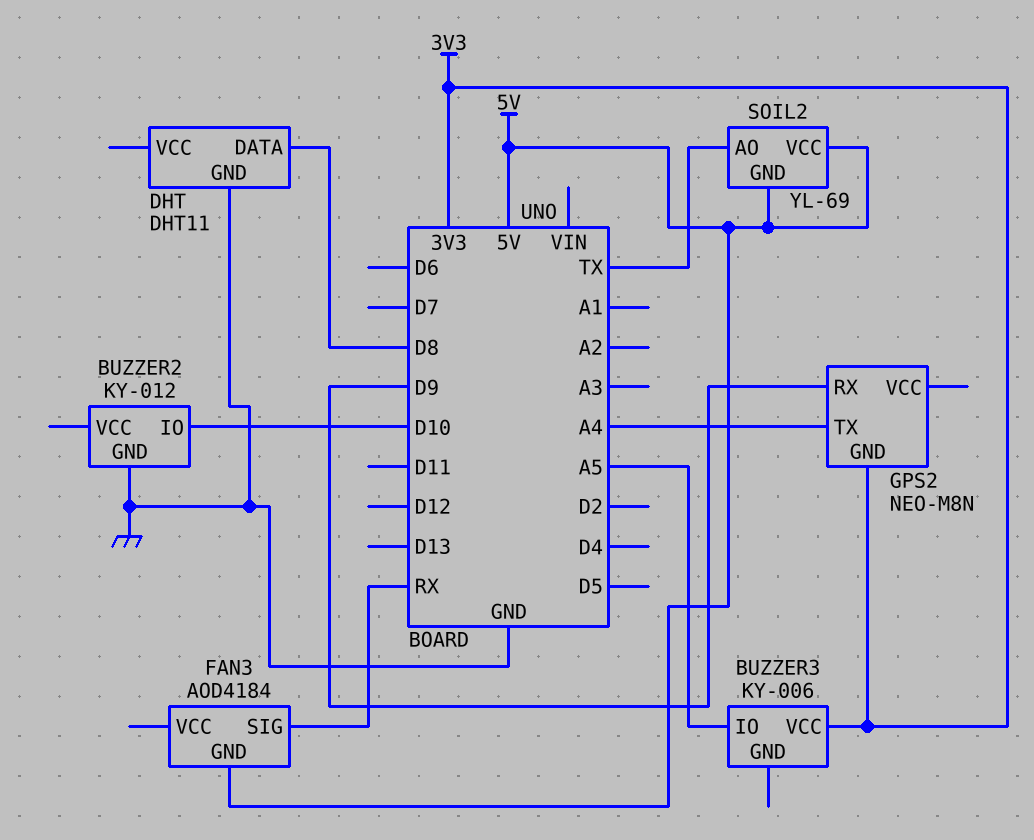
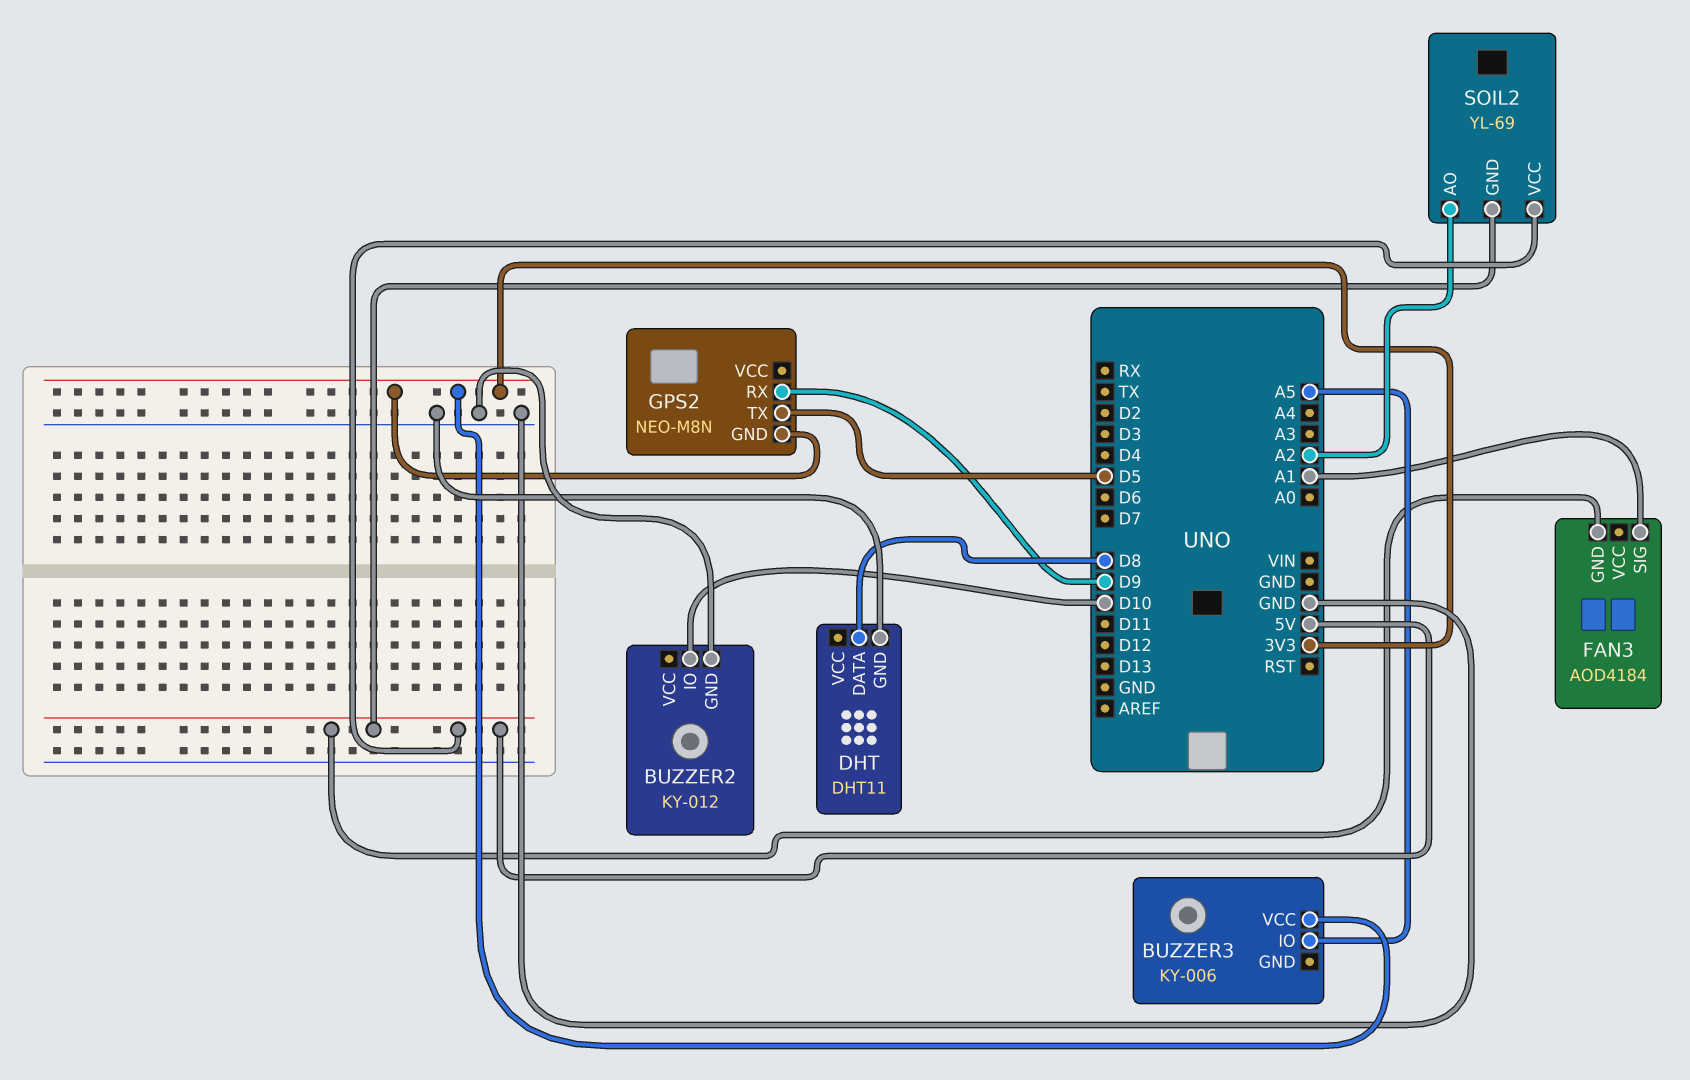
FAN3 pin SIG: RX -> A1
GPS2 pin TX: A4 -> D5
SOIL2 pin AO: TX -> A2

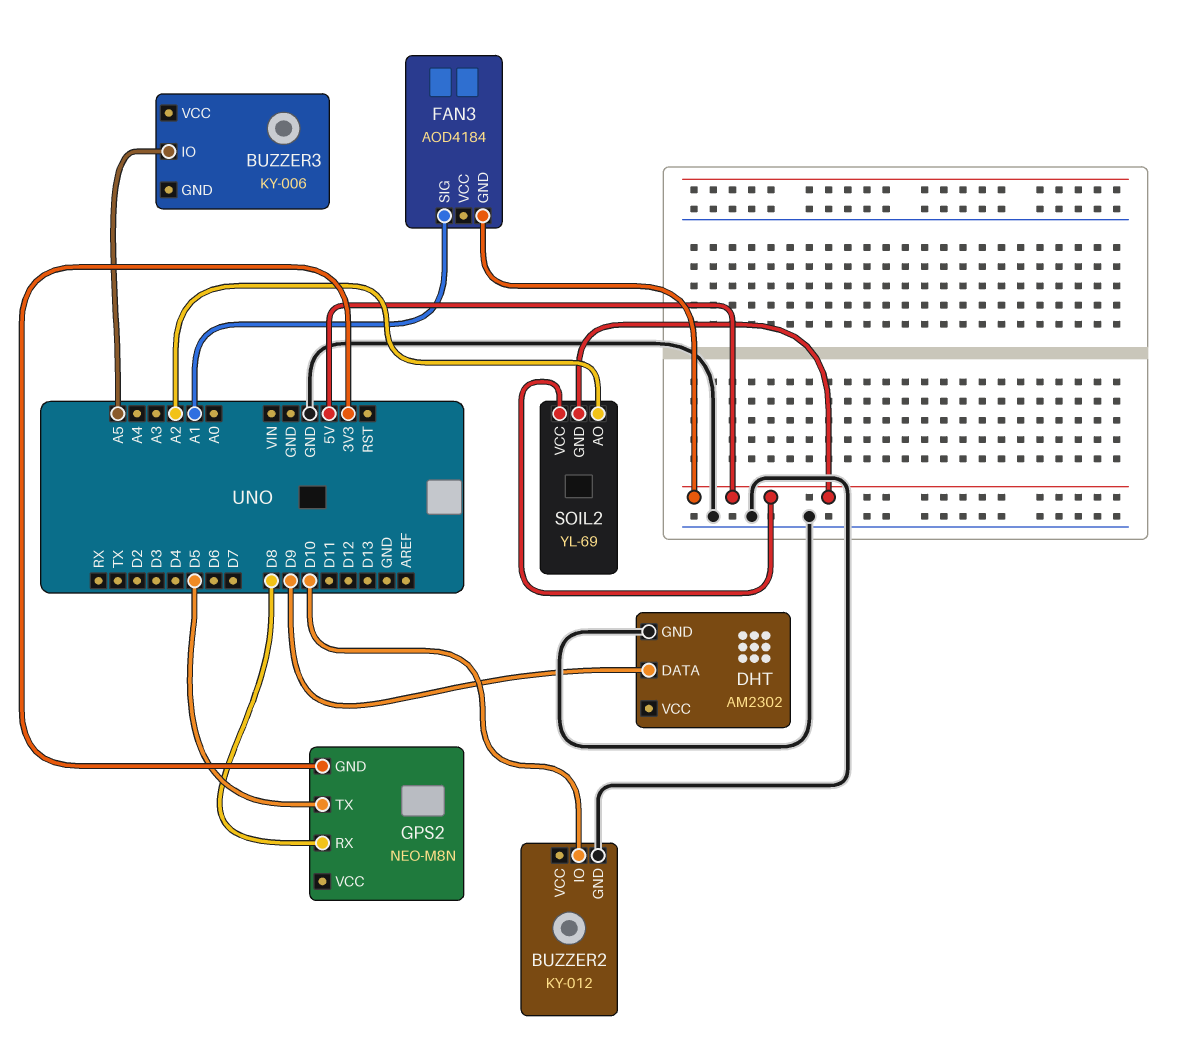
BUZZER3 pin VCC: 3V3 -> none
DHT: DHT11 -> AM2302
DHT pin DATA: D8 -> D9
GPS2 pin RX: D9 -> D8

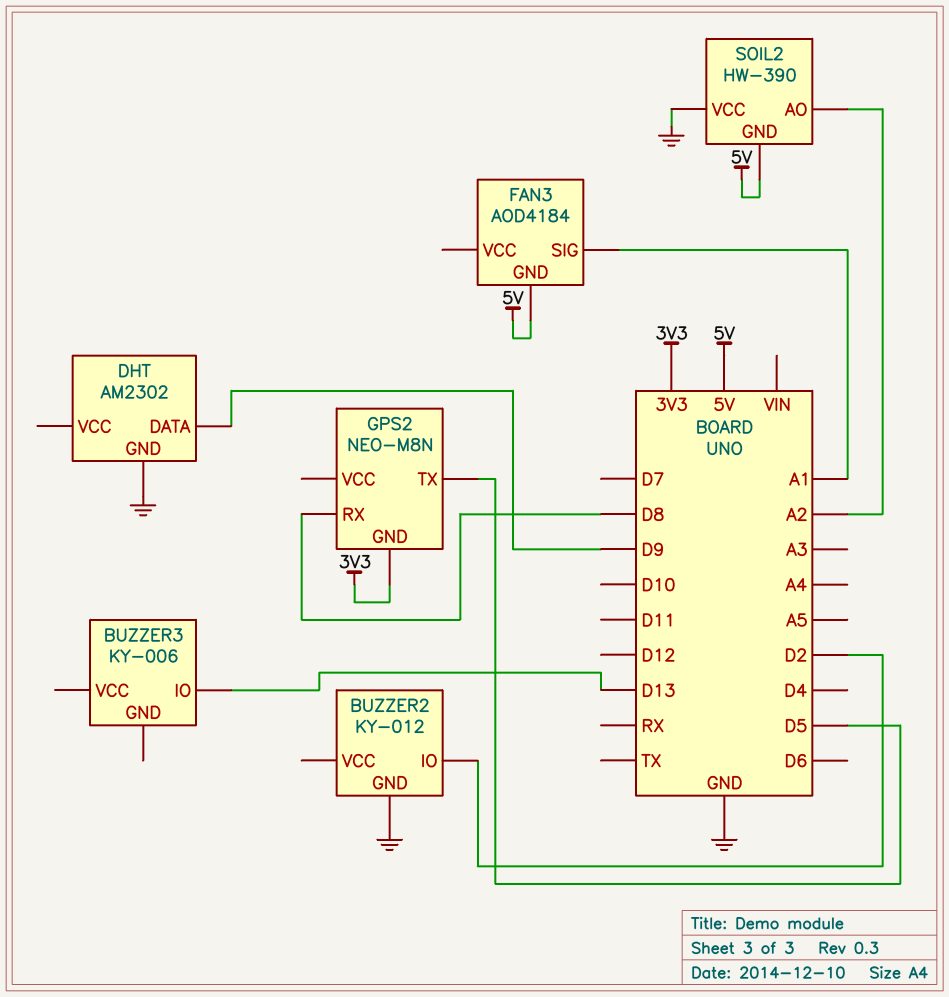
BUZZER2 pin IO: D10 -> D2
BUZZER3 pin IO: A5 -> D13
SOIL2: YL-69 -> HW-390
SOIL2 pin VCC: 5V -> GND

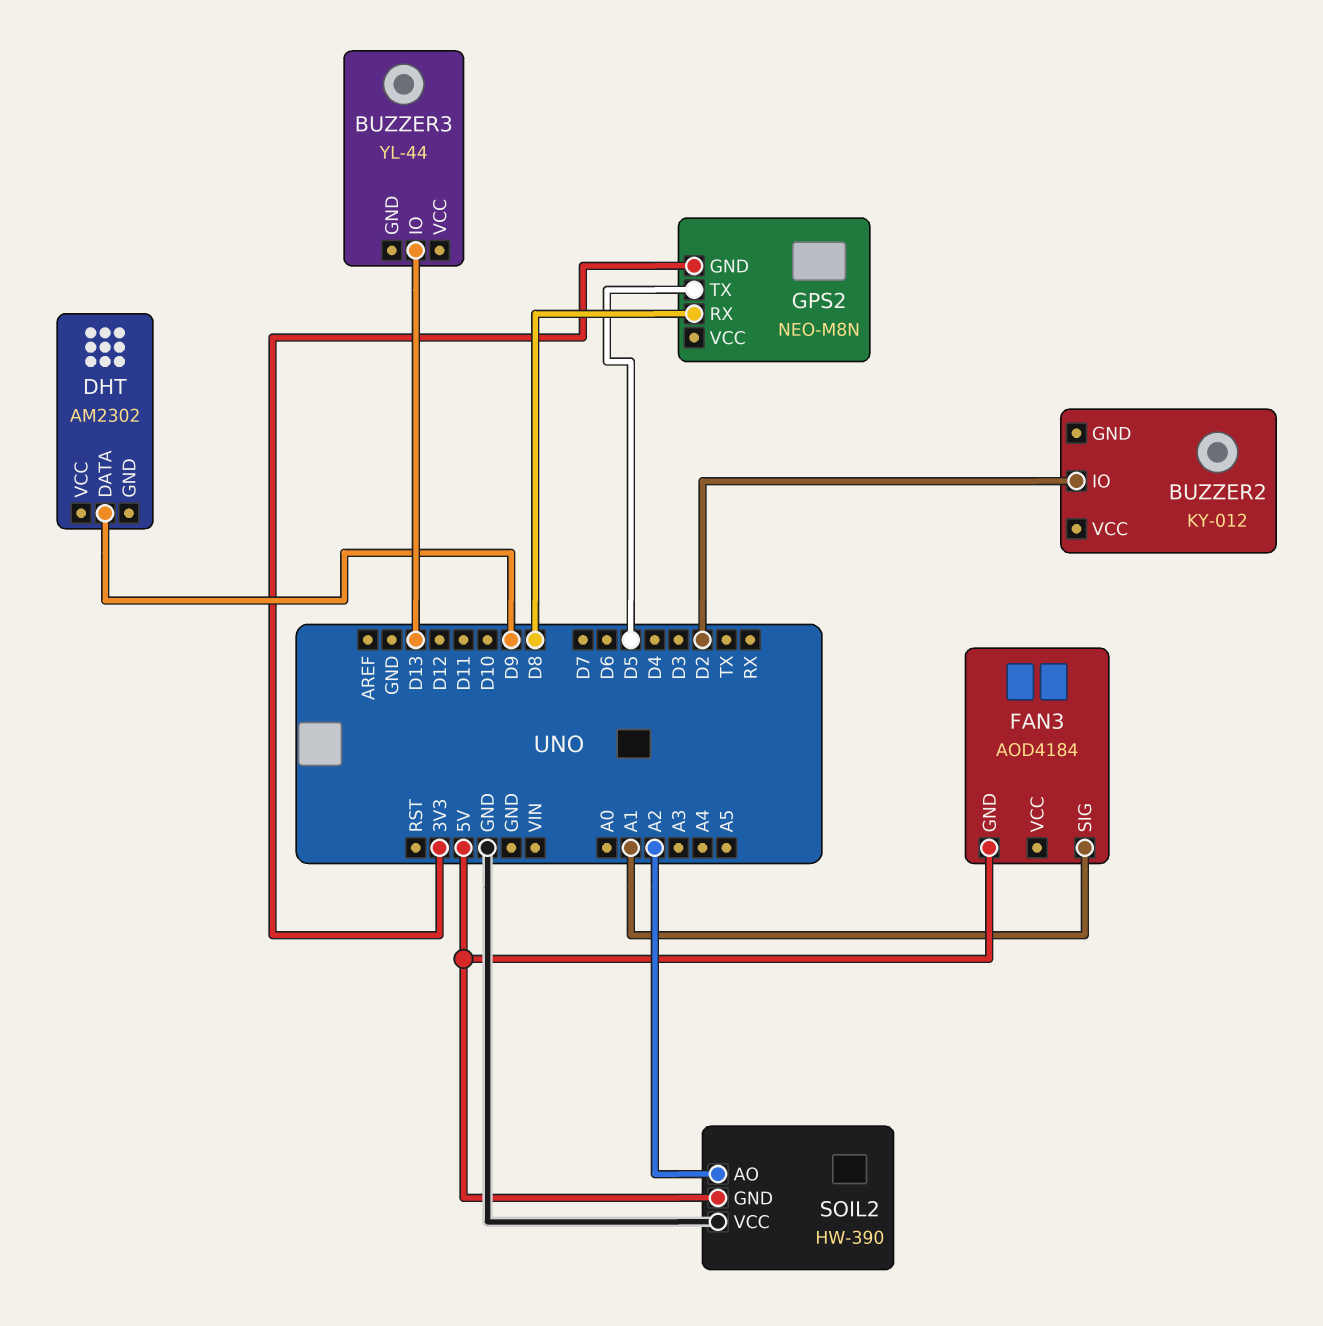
BUZZER2 pin GND: GND -> none
BUZZER3: KY-006 -> YL-44
DHT pin GND: GND -> none

